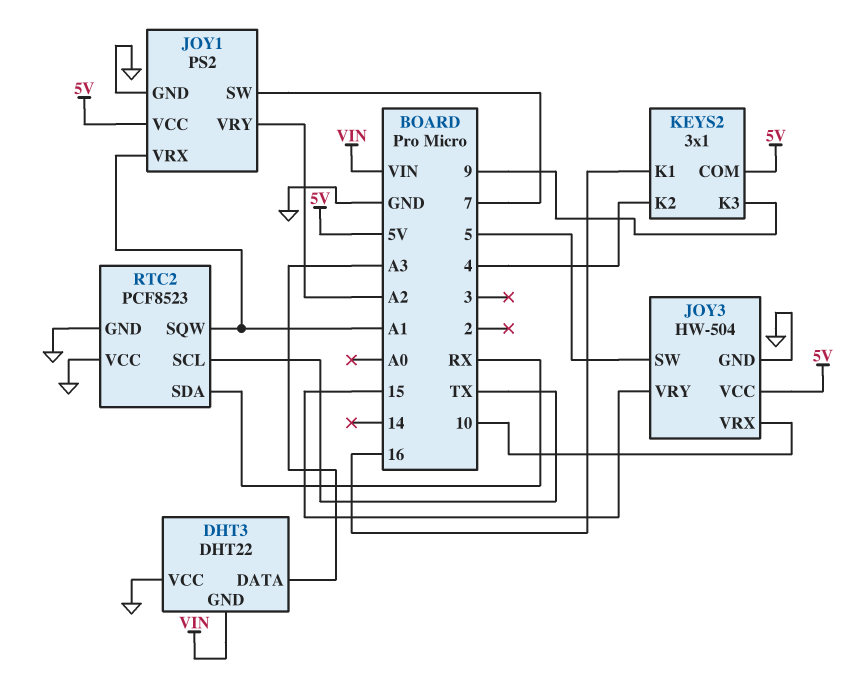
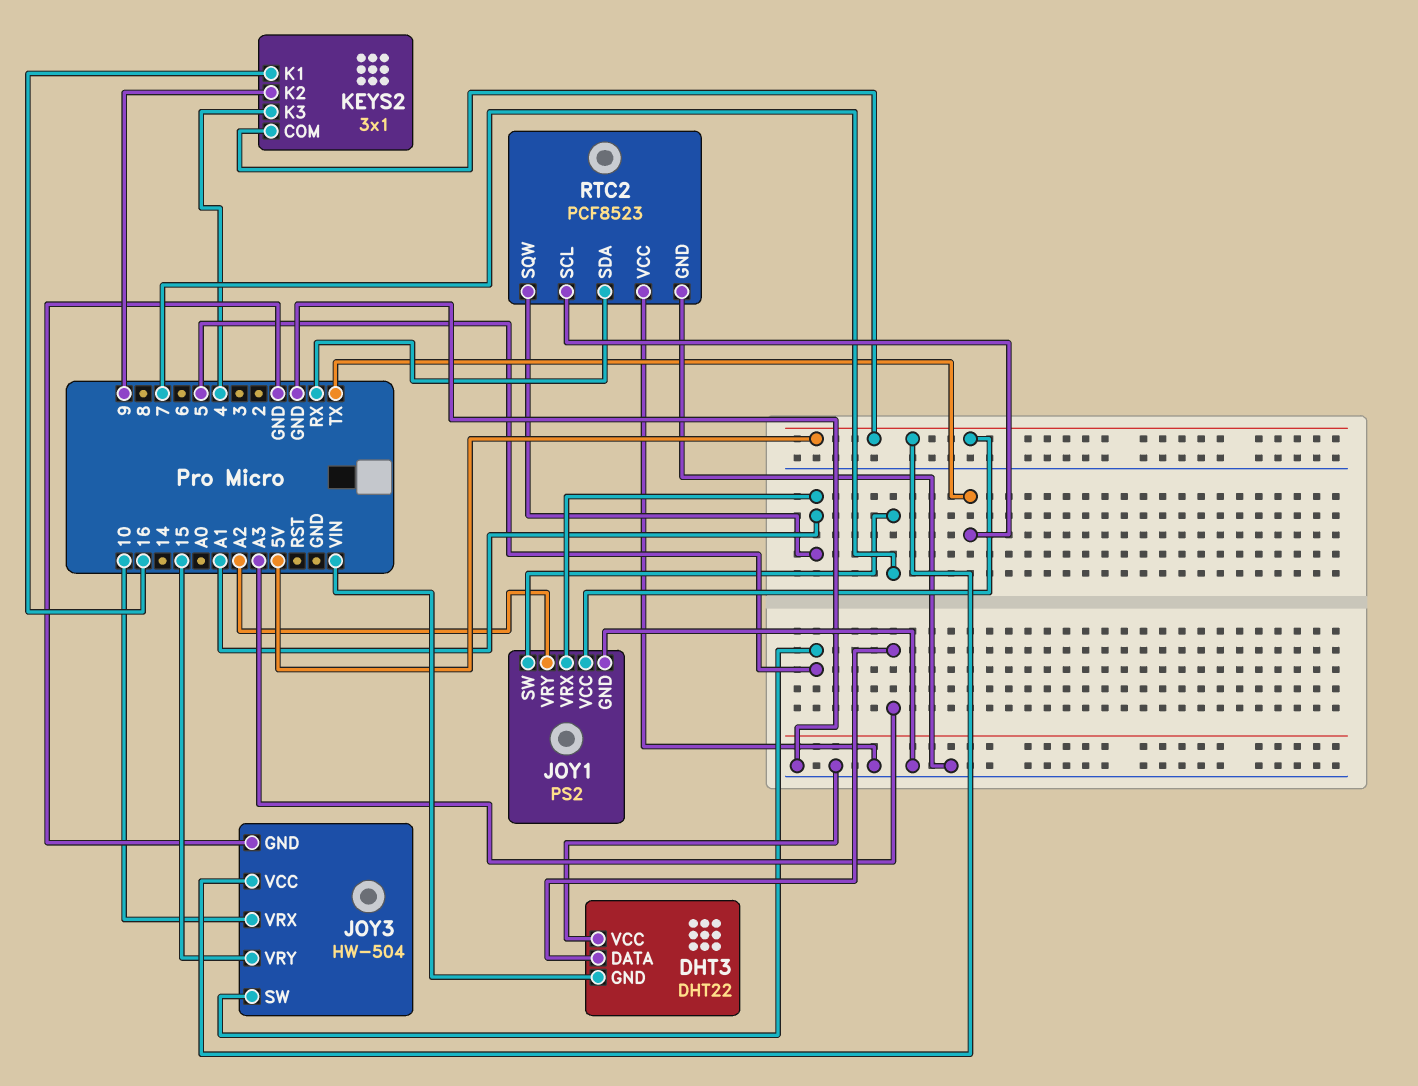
KEYS2 pin K2: 4 -> 9
KEYS2 pin K3: 9 -> 4

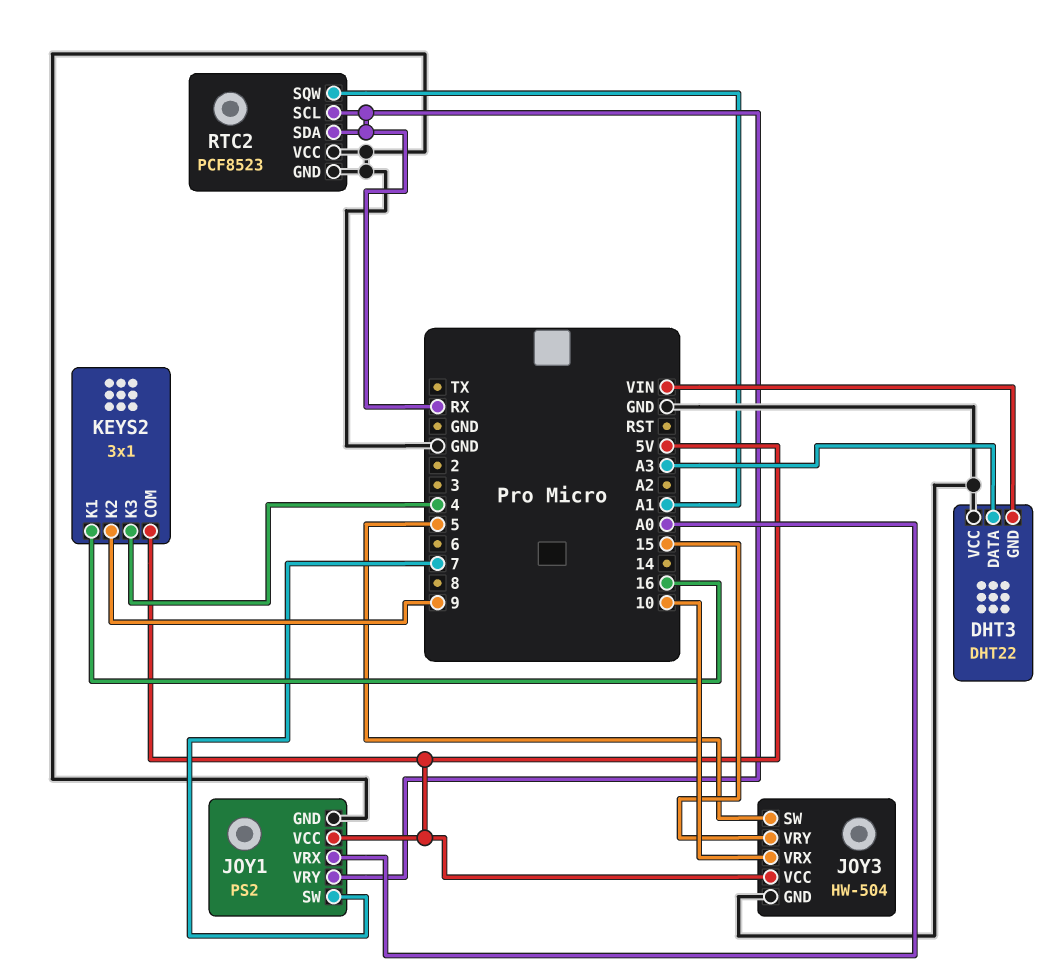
JOY1 pin VRX: A1 -> A0
JOY1 pin VRY: A2 -> RX
RTC2 pin SCL: TX -> RX

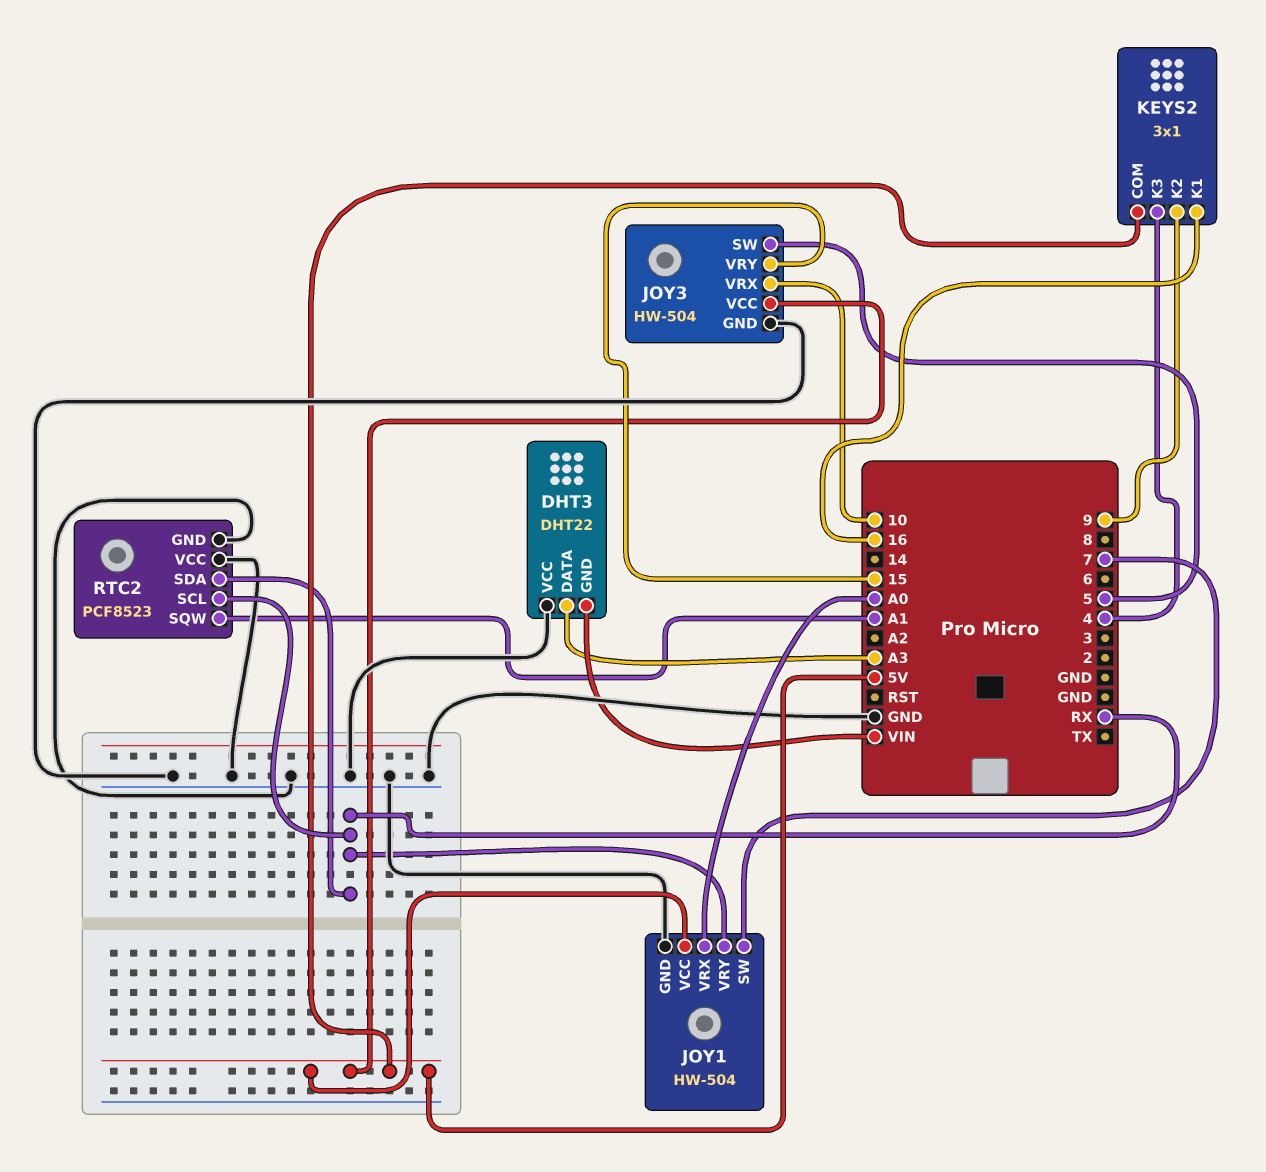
JOY1: PS2 -> HW-504

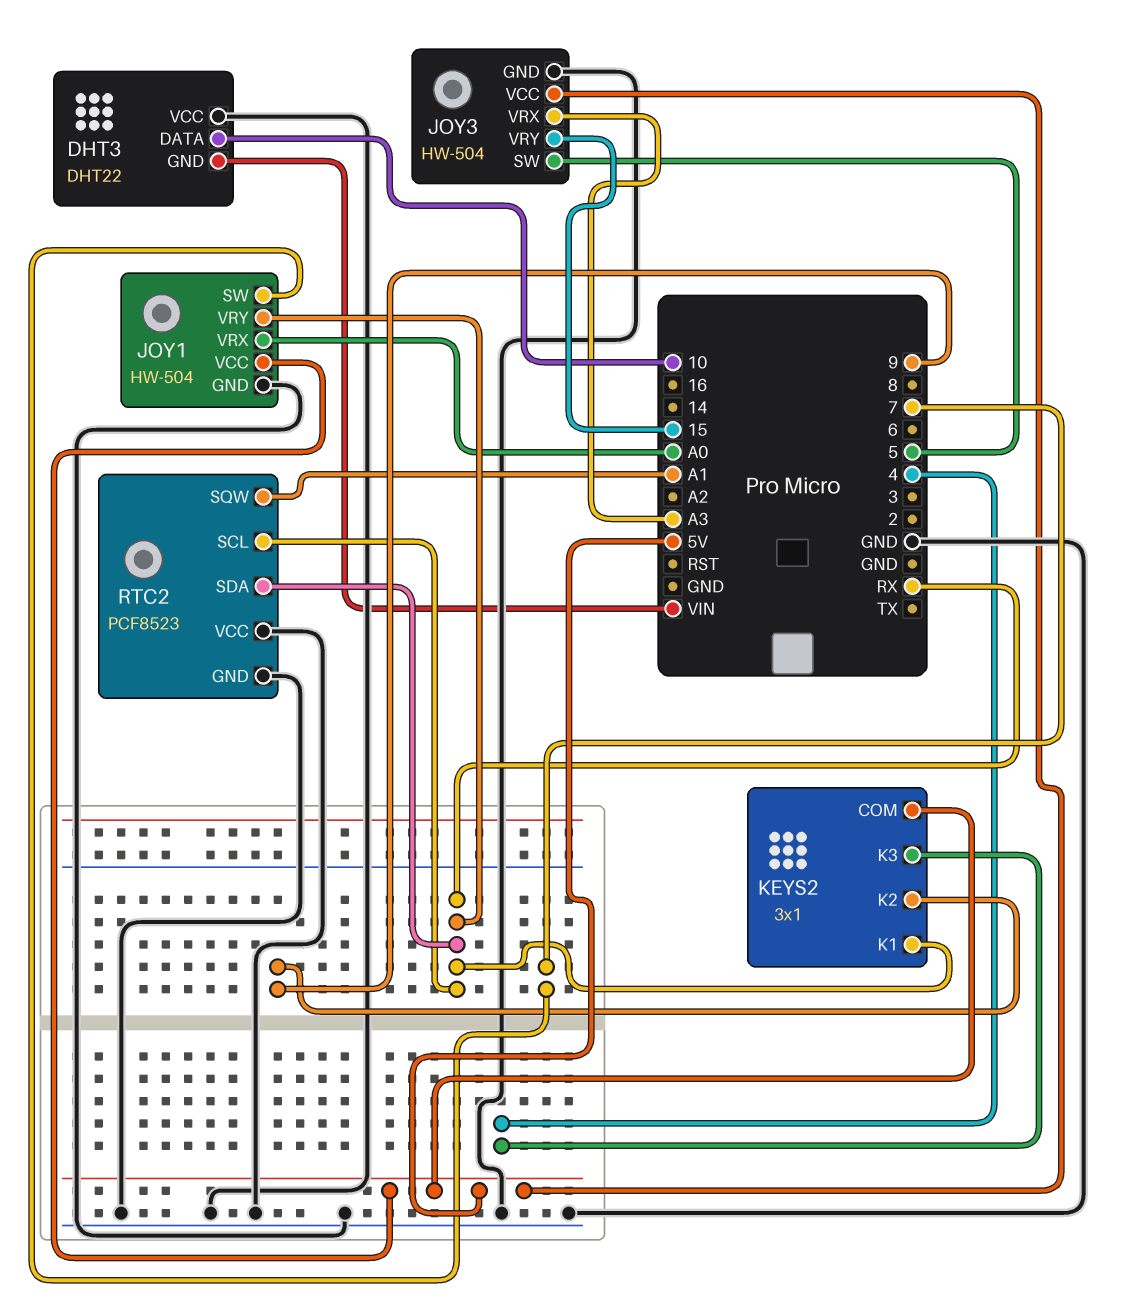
DHT3 pin DATA: A3 -> 10
JOY3 pin VRX: 10 -> A3
KEYS2 pin K1: 16 -> RX

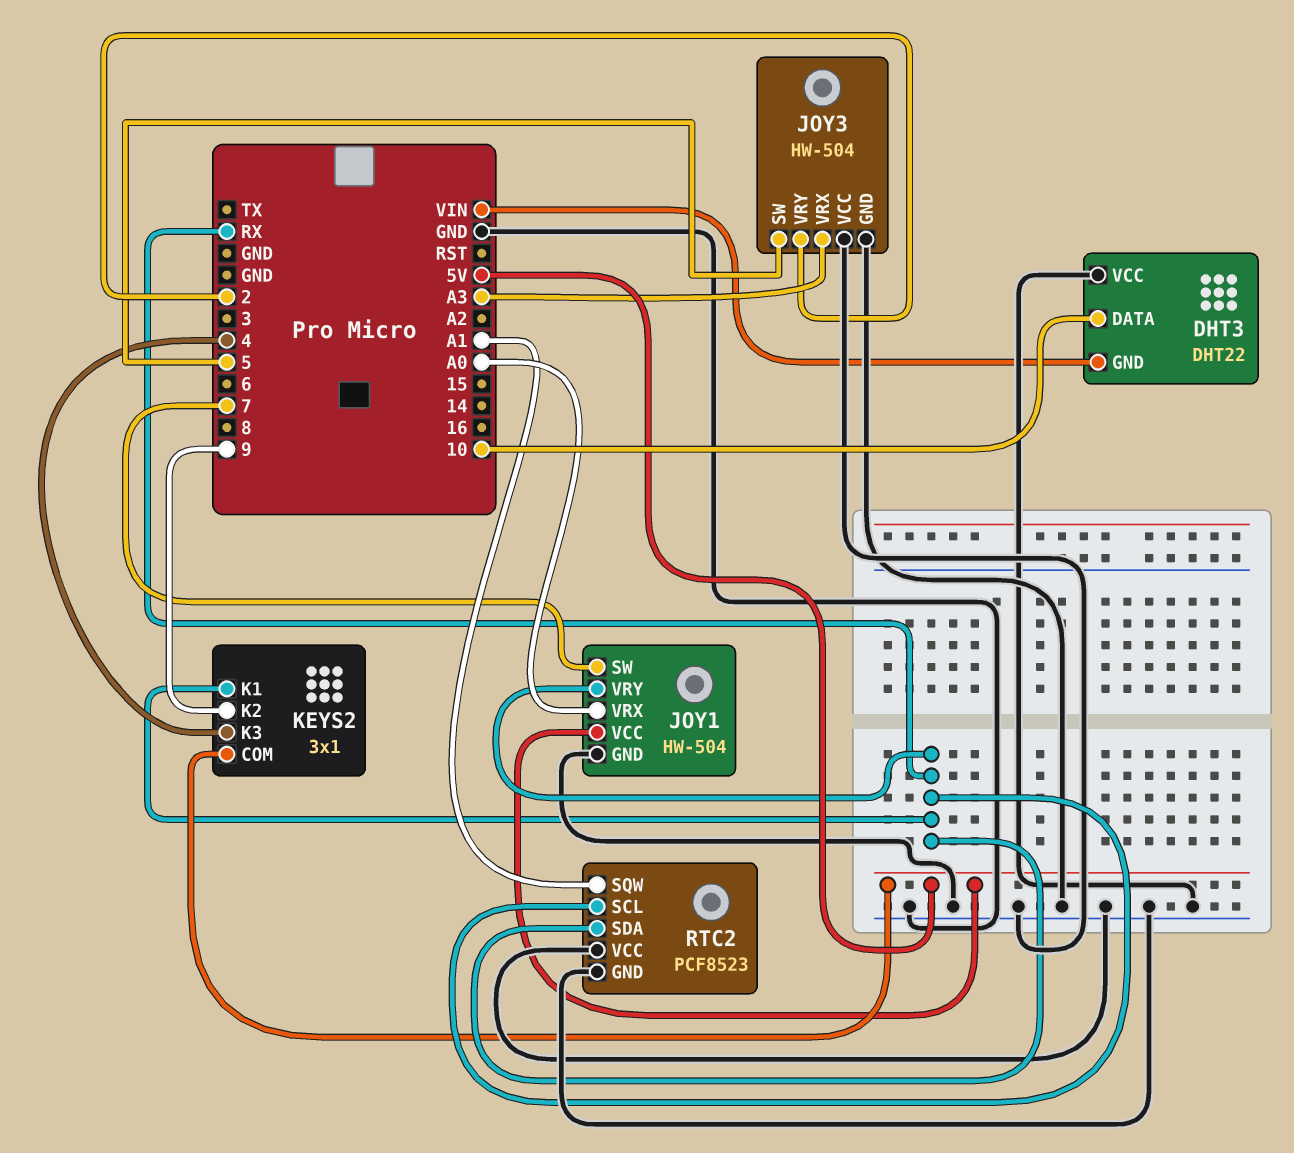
JOY3 pin VCC: 5V -> GND
JOY3 pin VRY: 15 -> 2

